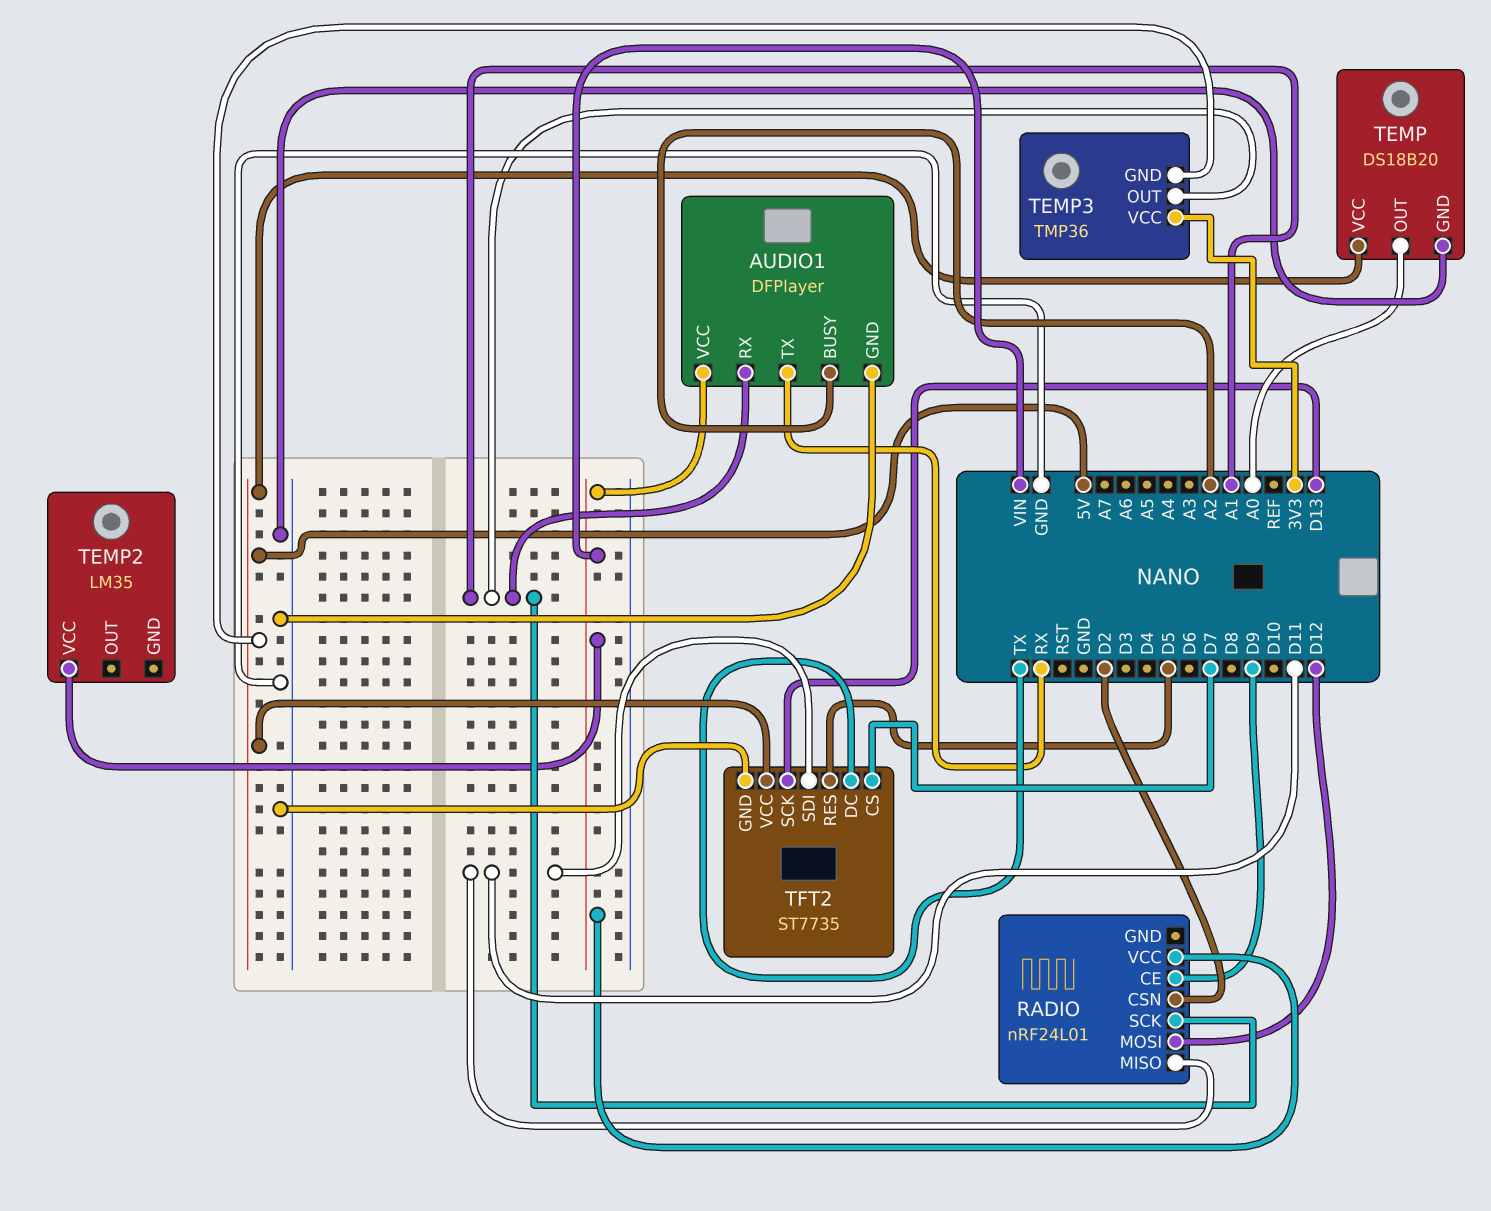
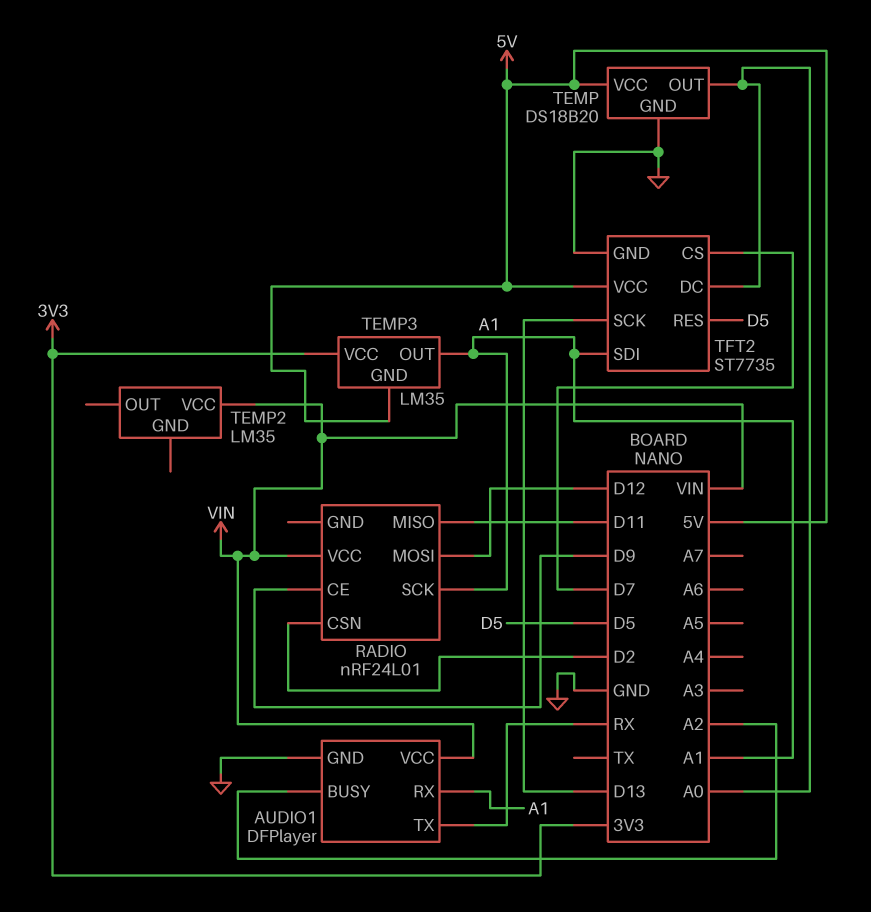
TEMP3: TMP36 -> LM35
TFT2 pin DC: TX -> A0
TFT2 pin SDI: D11 -> A1

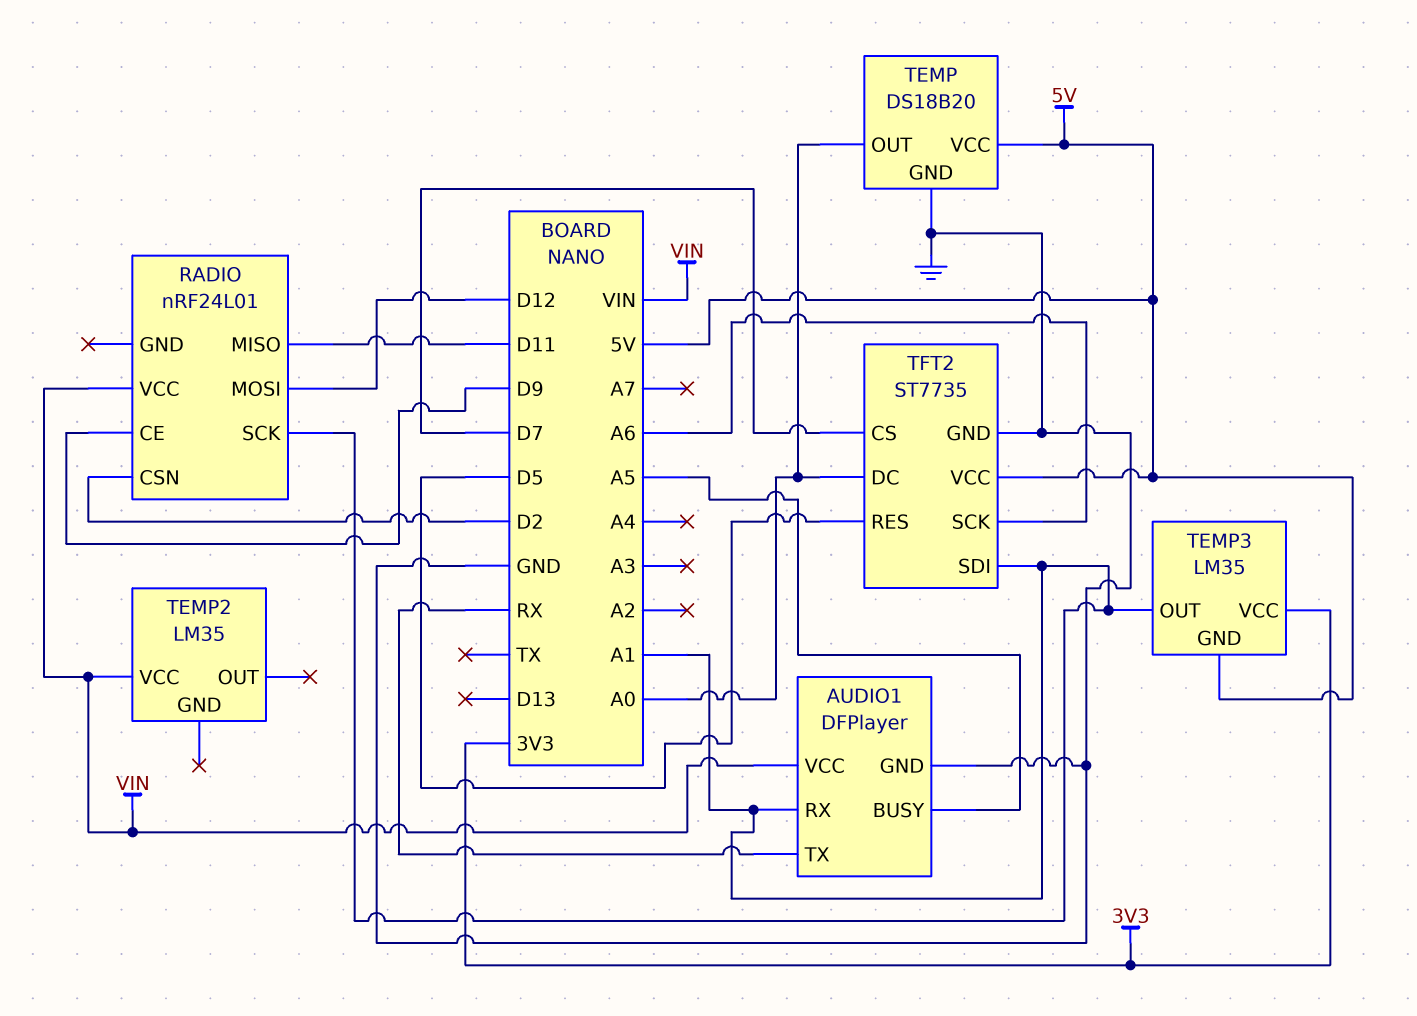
AUDIO1 pin BUSY: A2 -> A5
TFT2 pin SCK: D13 -> A6

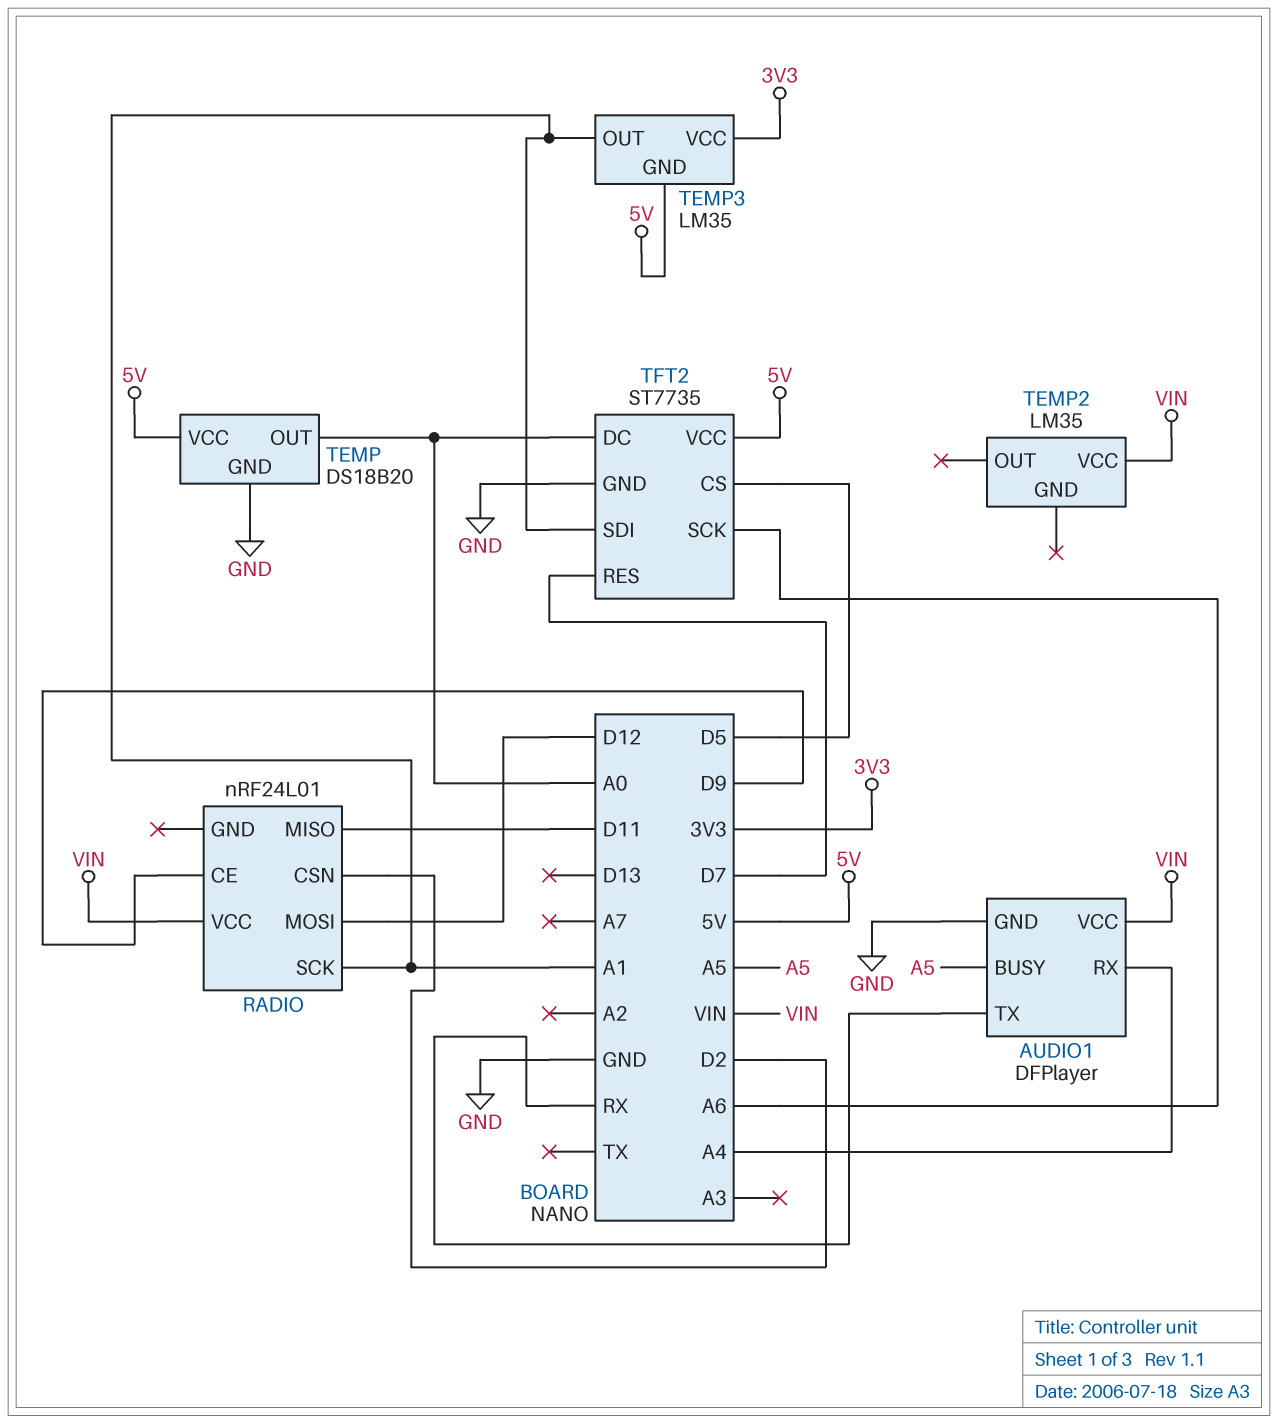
AUDIO1 pin RX: A1 -> A4
TFT2 pin CS: D7 -> D5
TFT2 pin RES: D5 -> D7

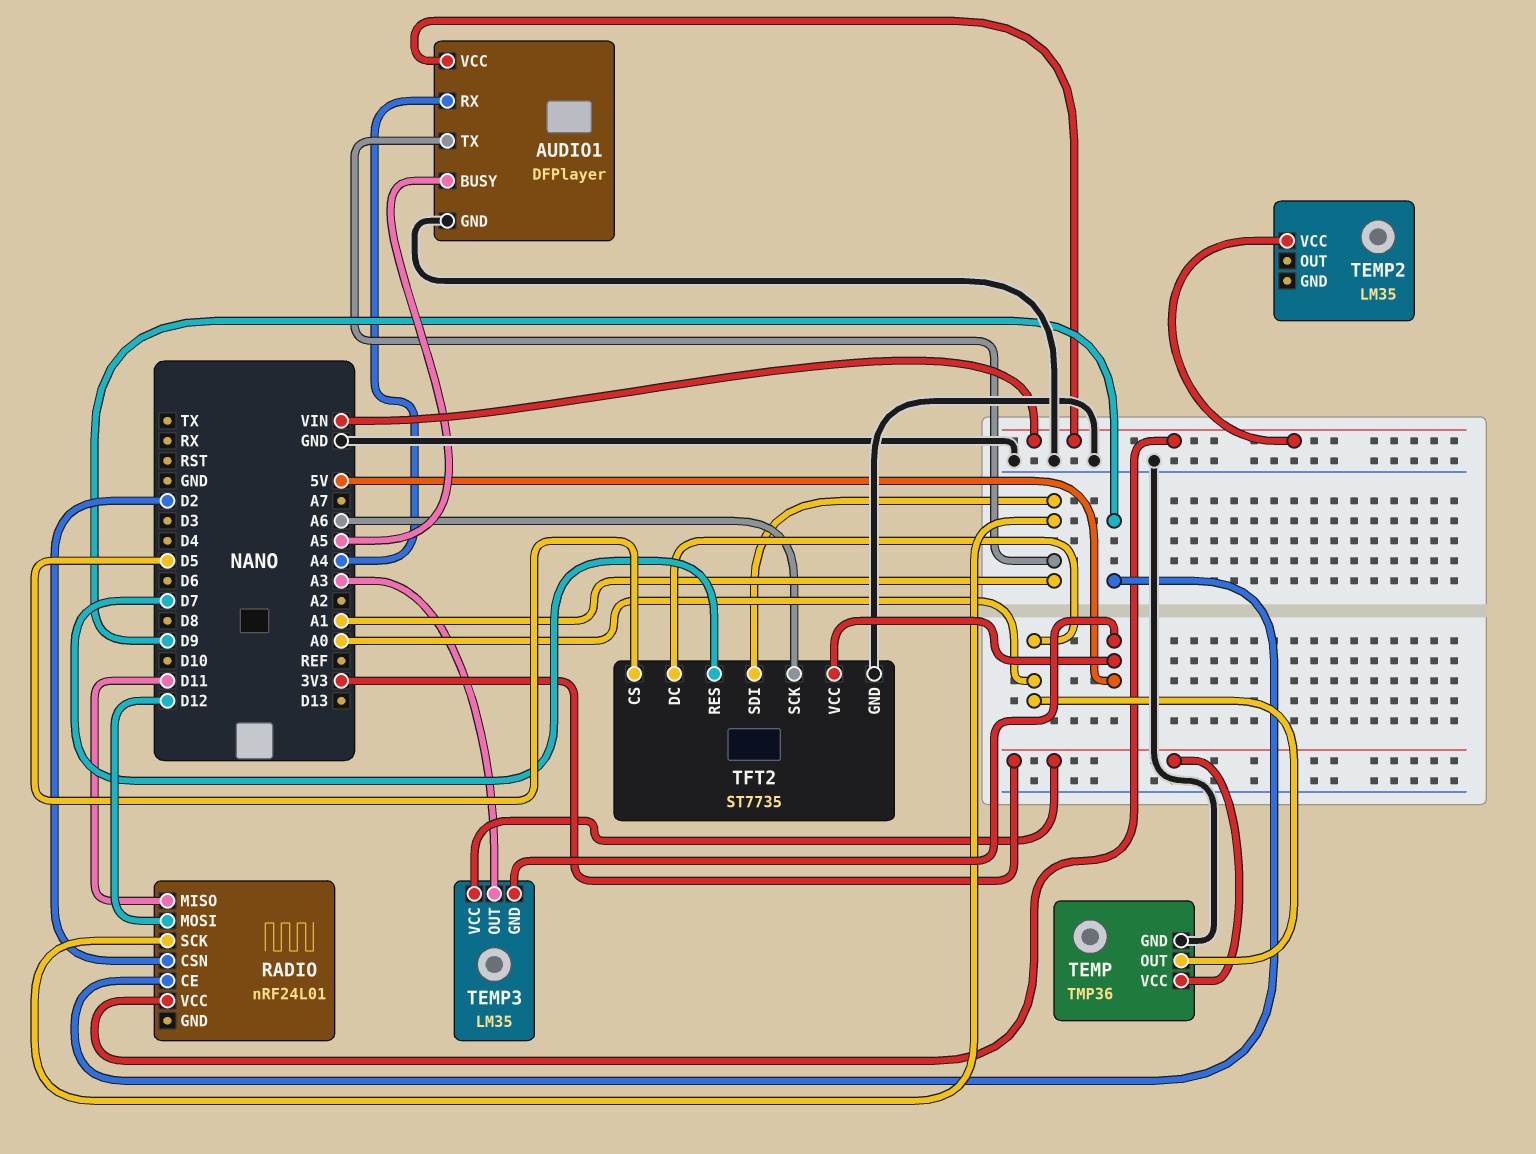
AUDIO1 pin TX: RX -> A1
TEMP: DS18B20 -> TMP36
TEMP pin VCC: 5V -> 3V3
TEMP3 pin OUT: A1 -> A3

